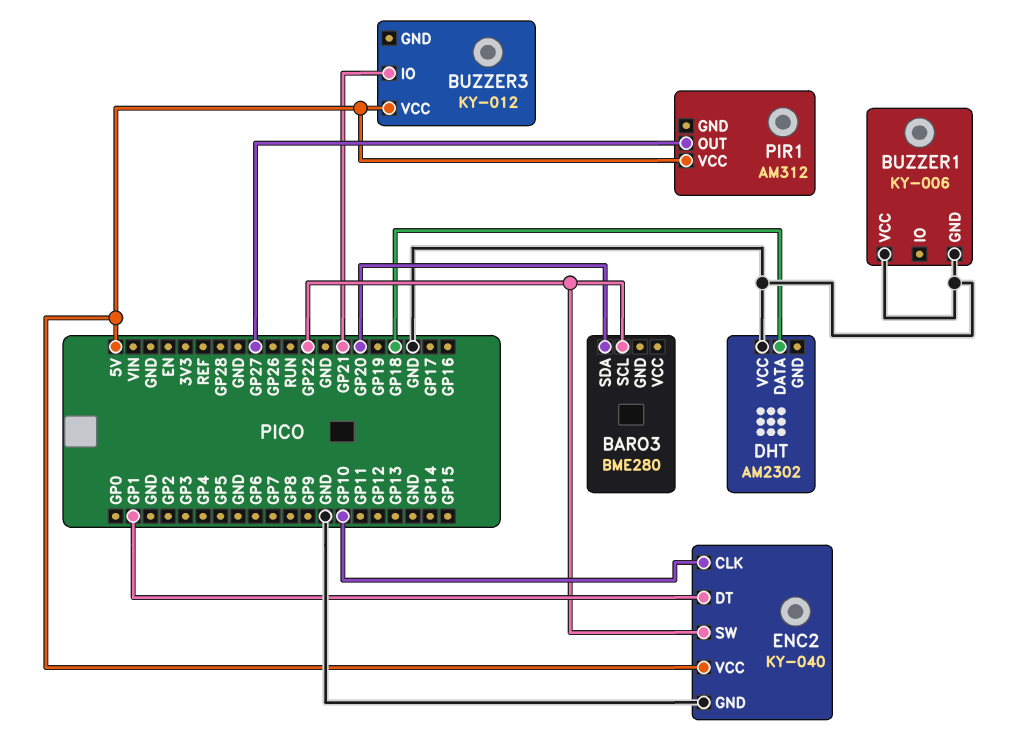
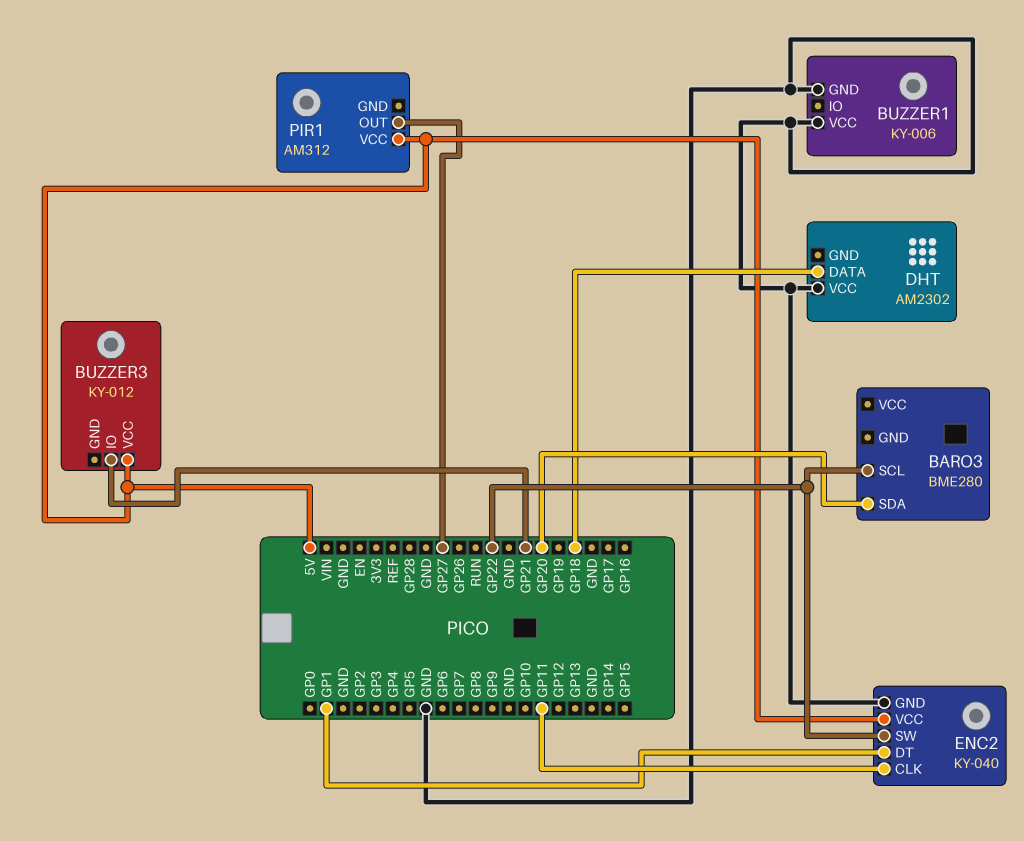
ENC2 pin CLK: GP10 -> GP11

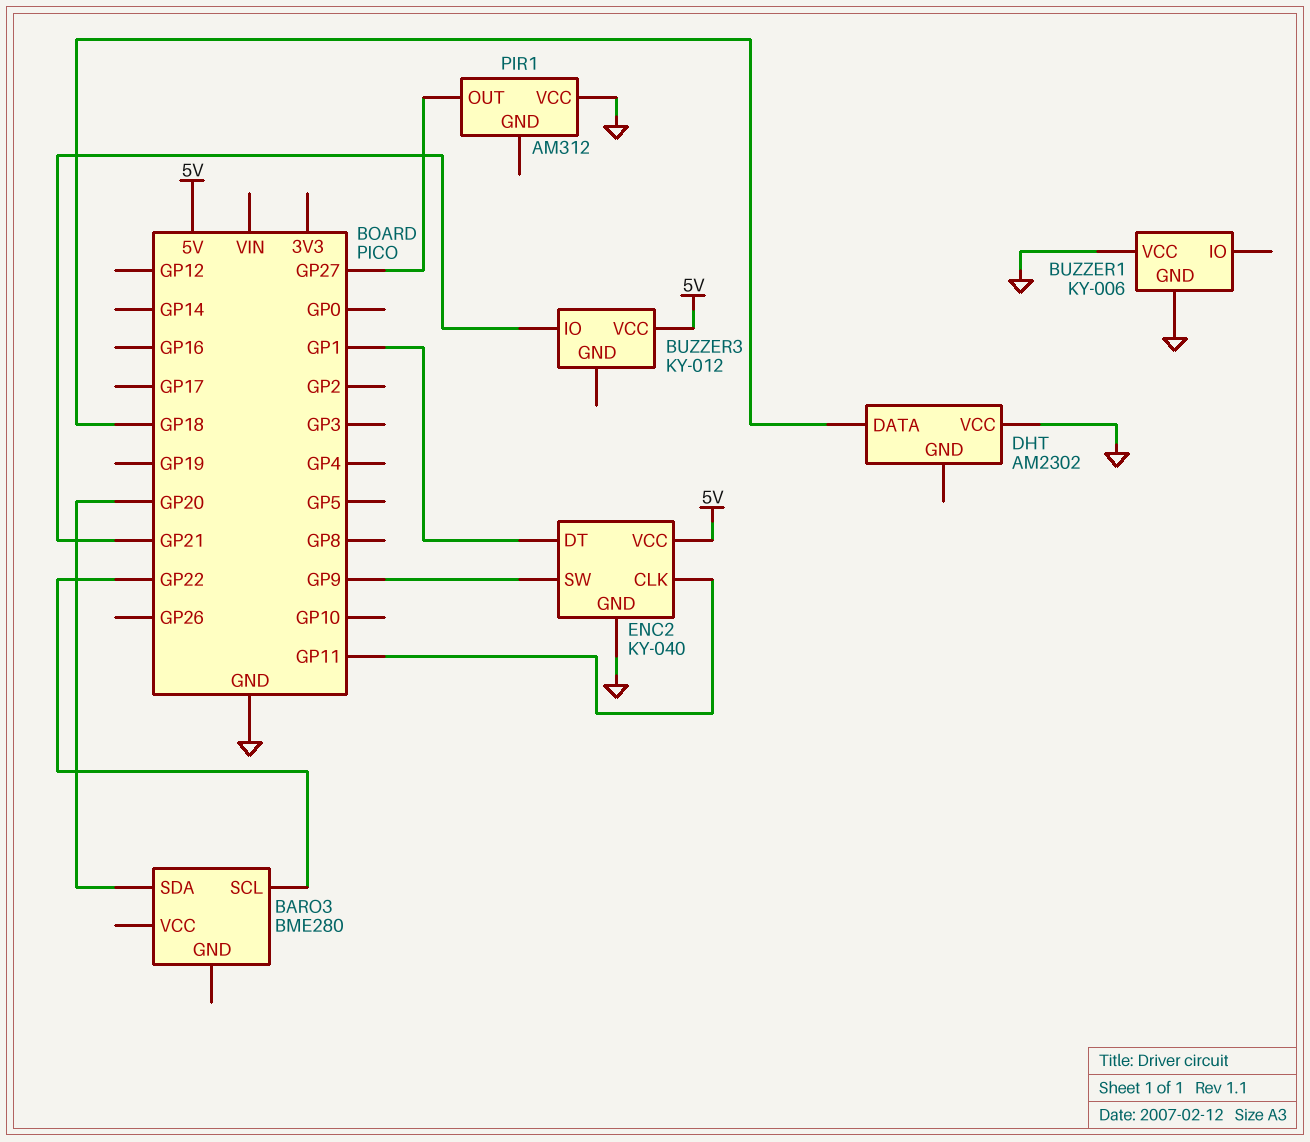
ENC2 pin SW: GP22 -> GP9
PIR1 pin VCC: 5V -> GND

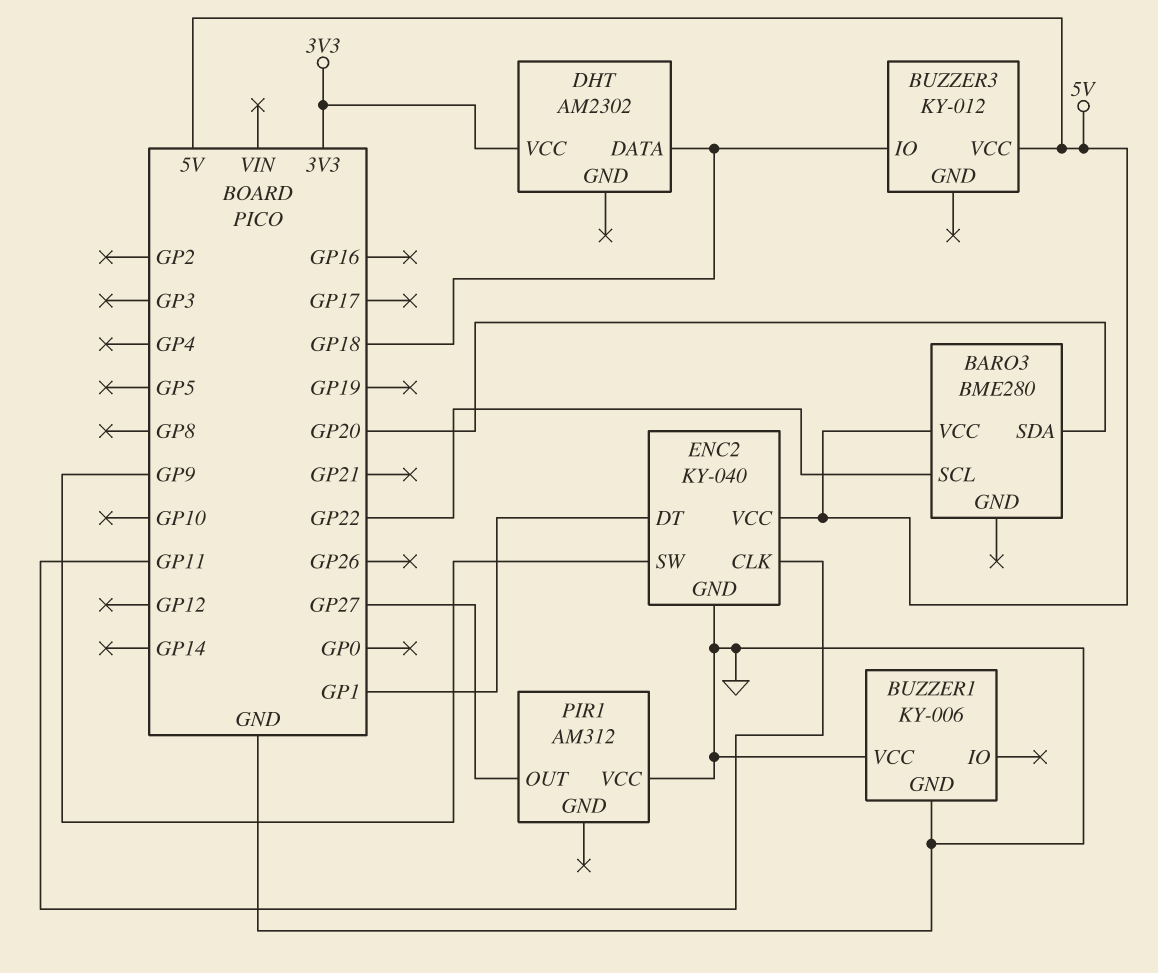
BARO3 pin VCC: none -> 5V
BUZZER3 pin IO: GP21 -> GP18
DHT pin VCC: GND -> 3V3

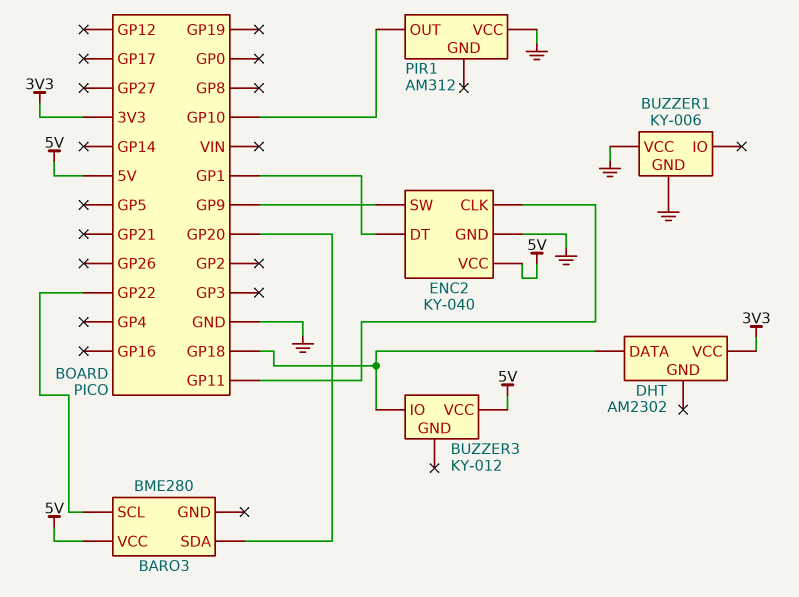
PIR1 pin OUT: GP27 -> GP10

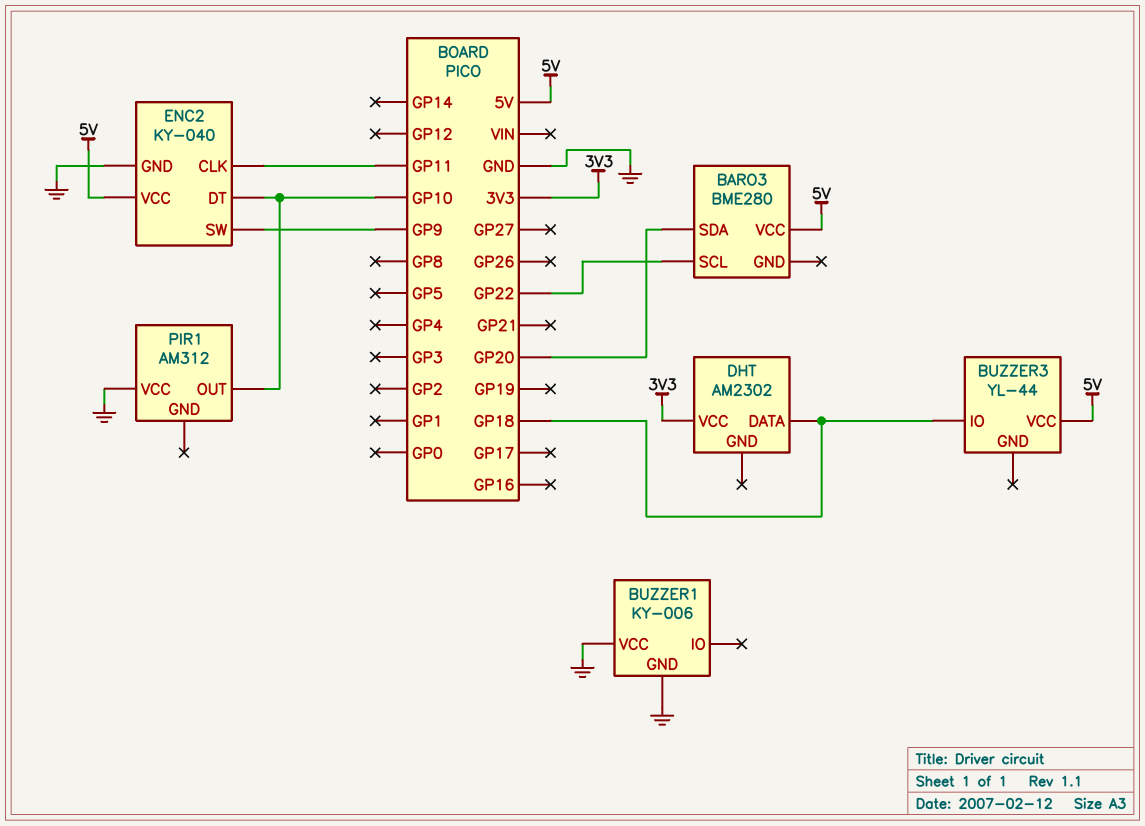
BUZZER3: KY-012 -> YL-44
ENC2 pin DT: GP1 -> GP10

